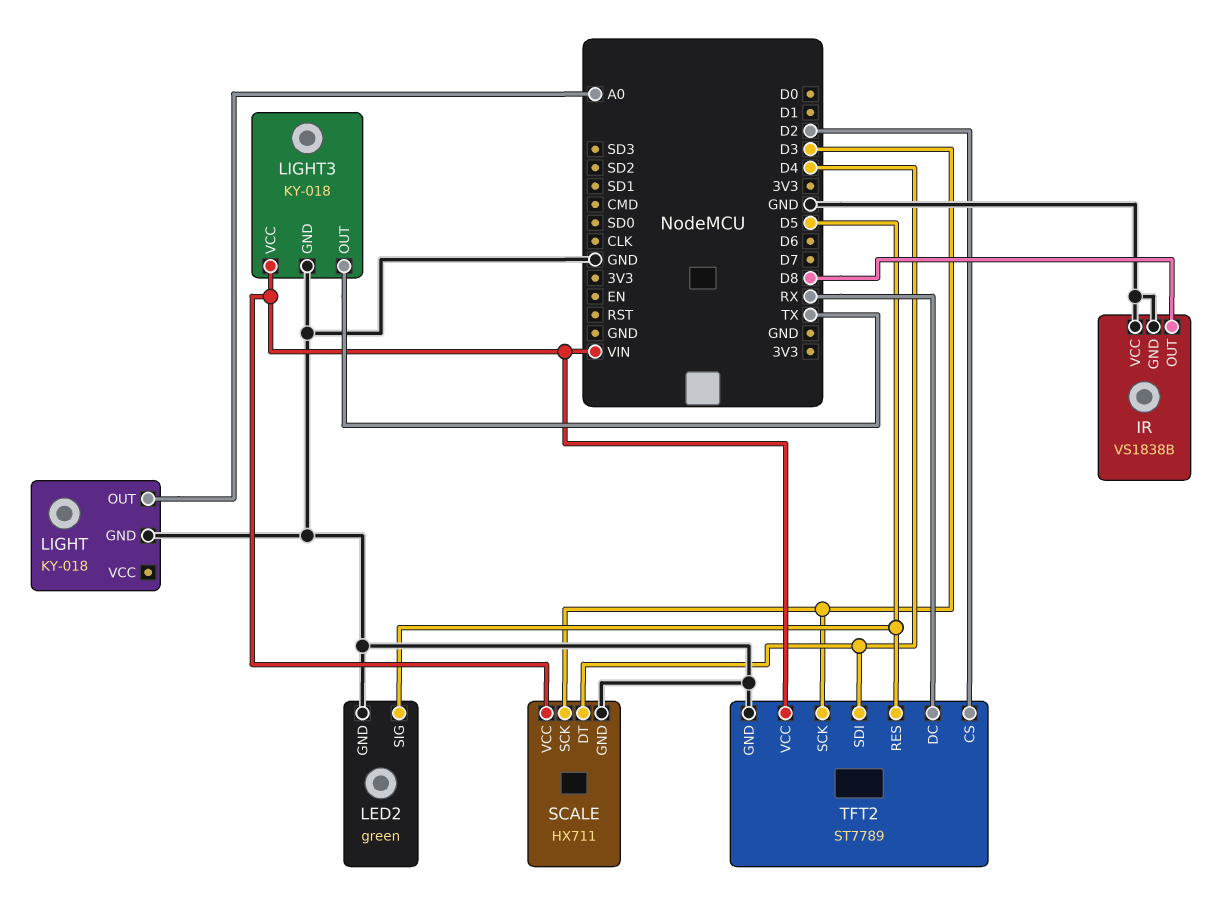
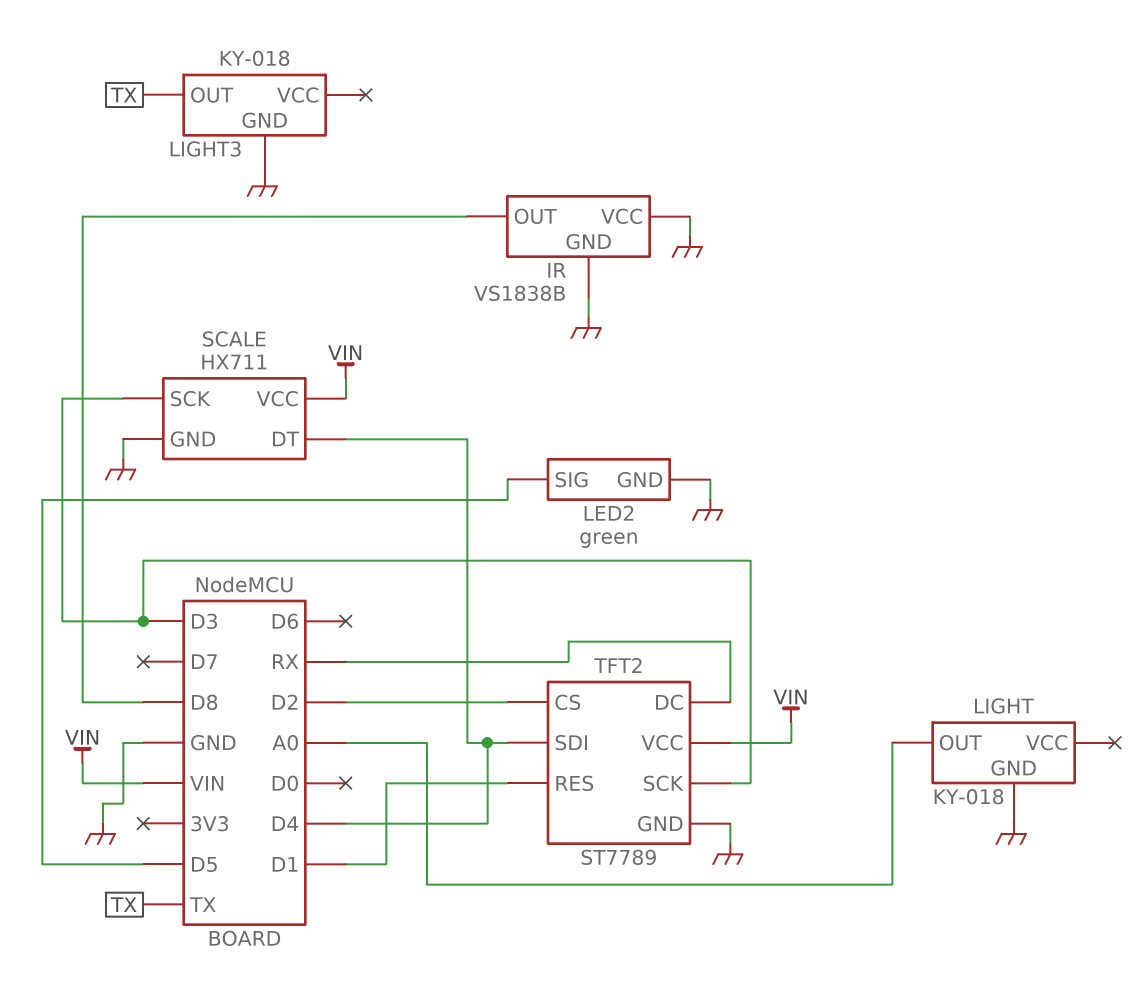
LIGHT3 pin VCC: VIN -> none
TFT2 pin RES: D5 -> D1

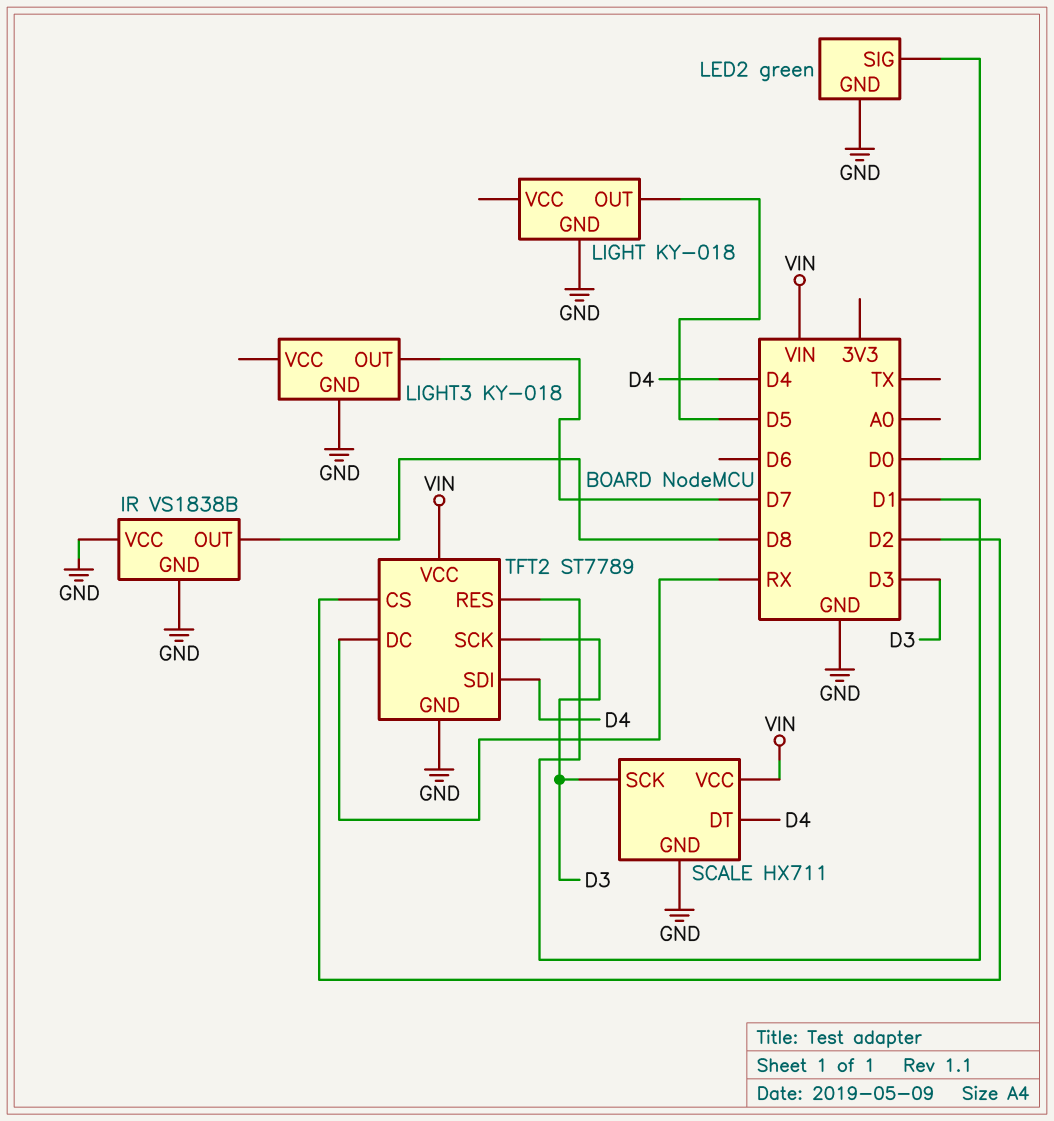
LED2 pin SIG: D5 -> D0
LIGHT pin OUT: A0 -> D5
LIGHT3 pin OUT: TX -> D7

